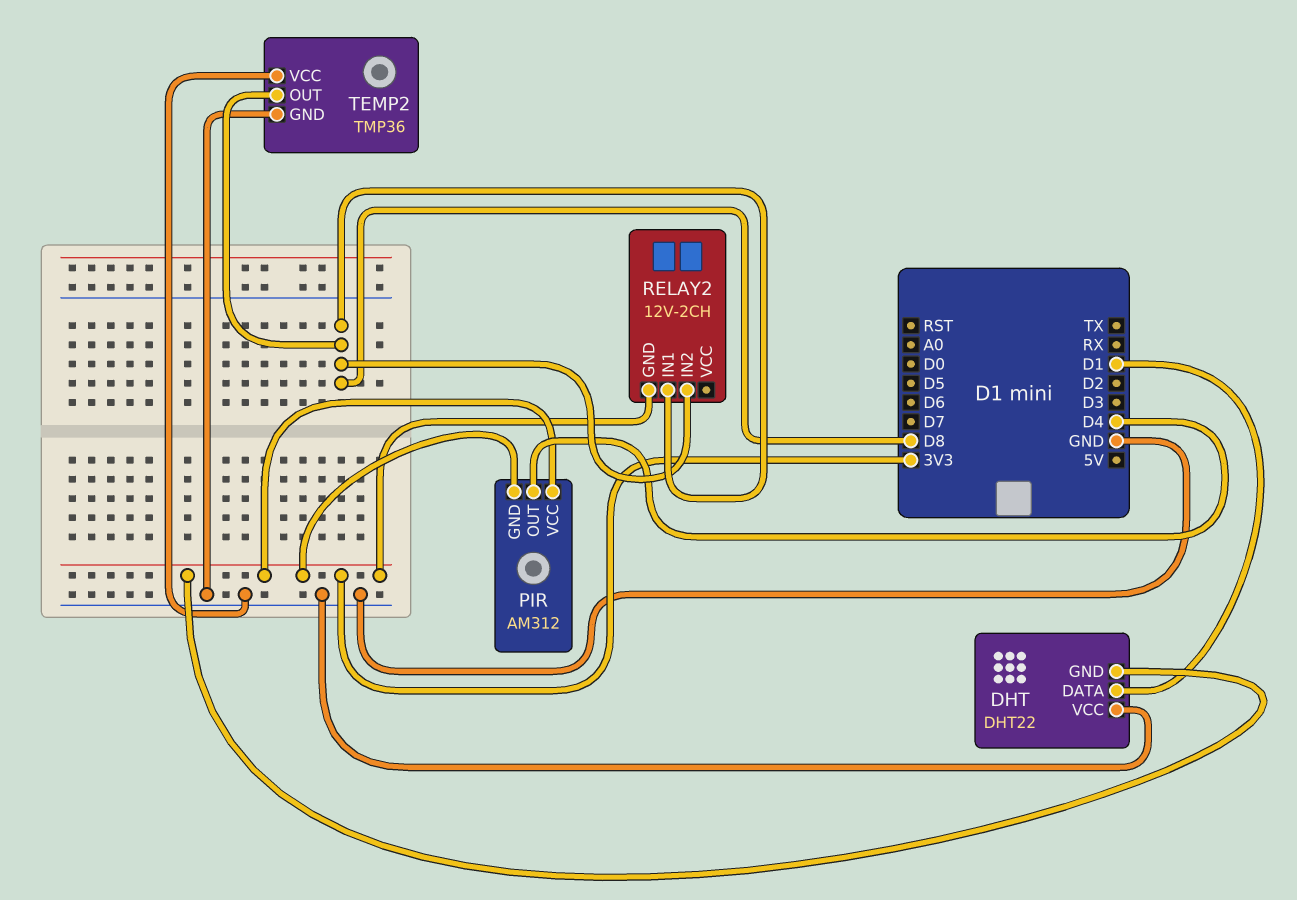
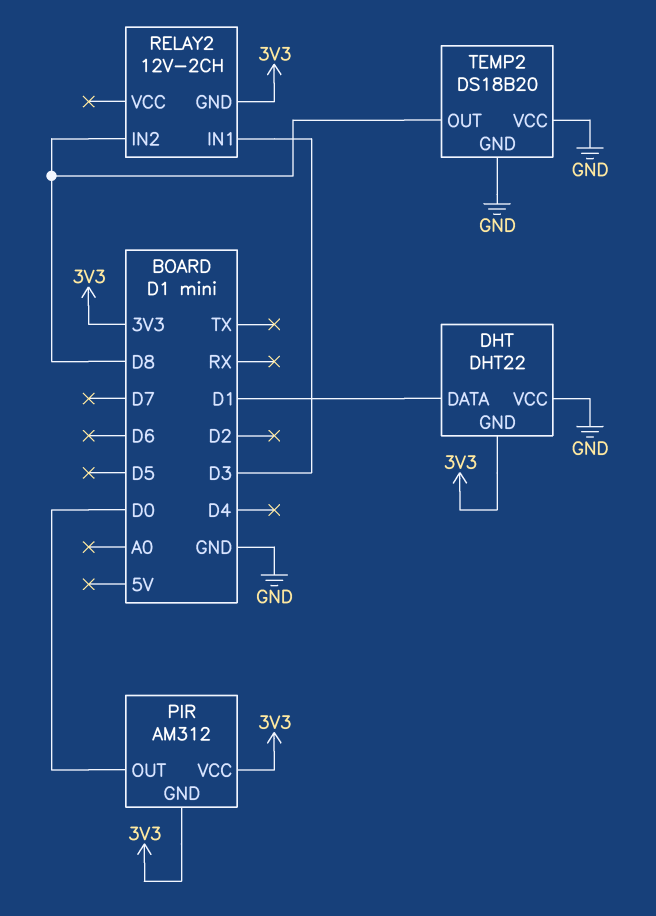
PIR pin OUT: D4 -> D0
RELAY2 pin IN1: D8 -> D3
TEMP2: TMP36 -> DS18B20

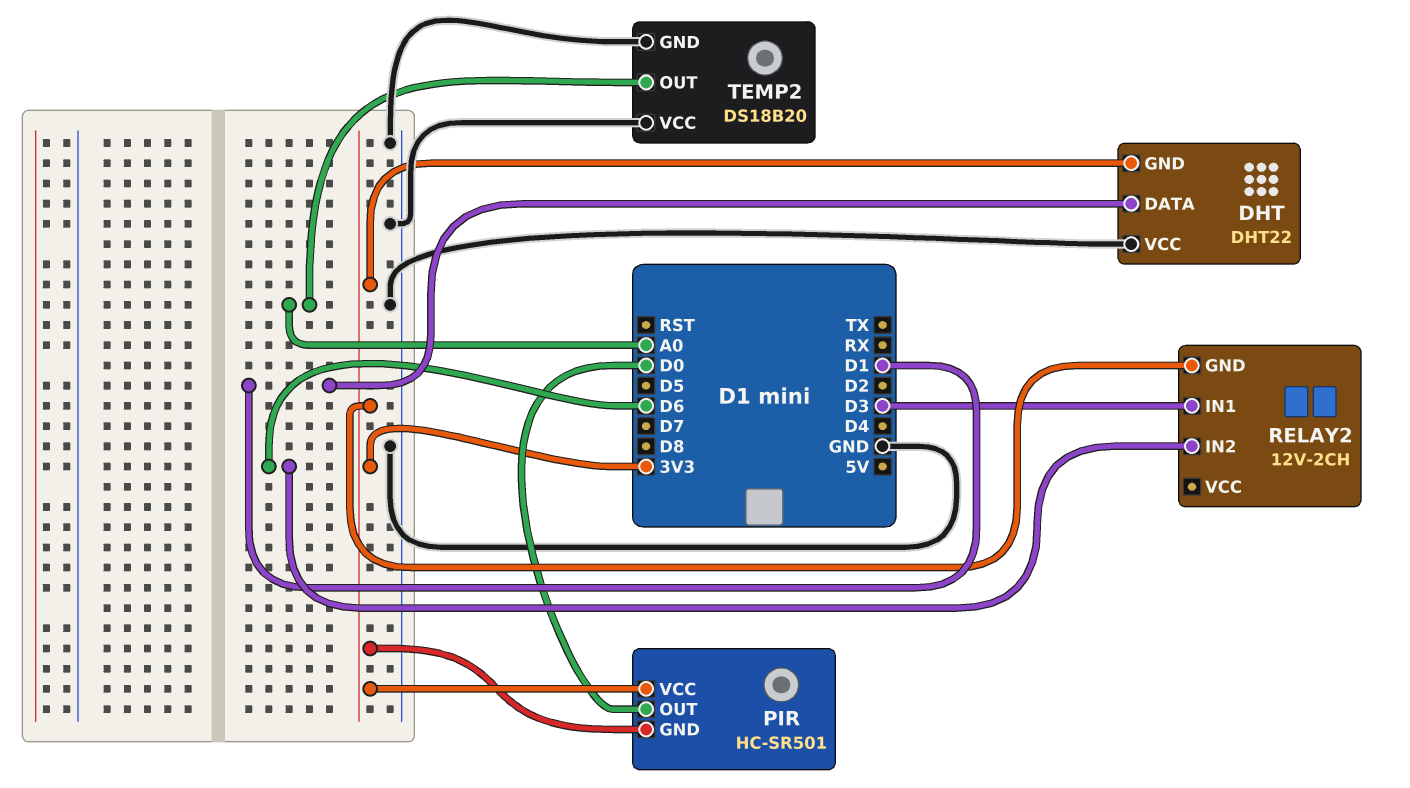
PIR: AM312 -> HC-SR501
RELAY2 pin IN2: D8 -> D6
TEMP2 pin OUT: D8 -> A0

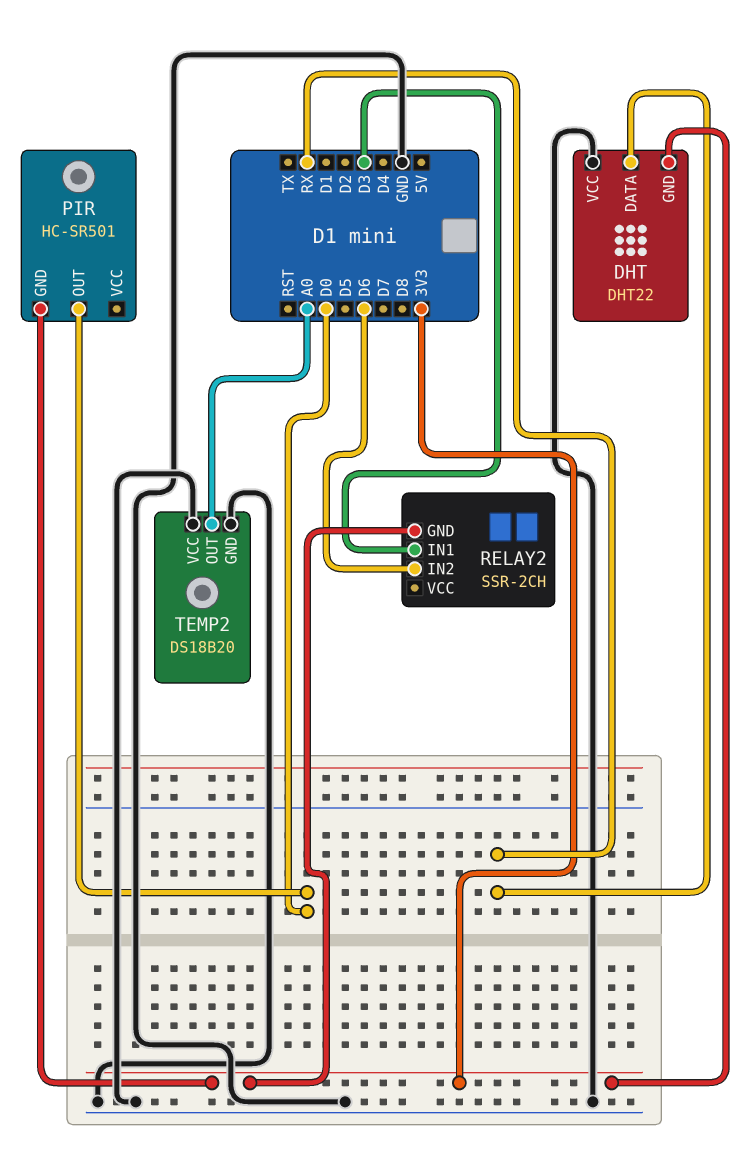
DHT pin DATA: D1 -> RX
PIR pin VCC: 3V3 -> none
RELAY2: 12V-2CH -> SSR-2CH

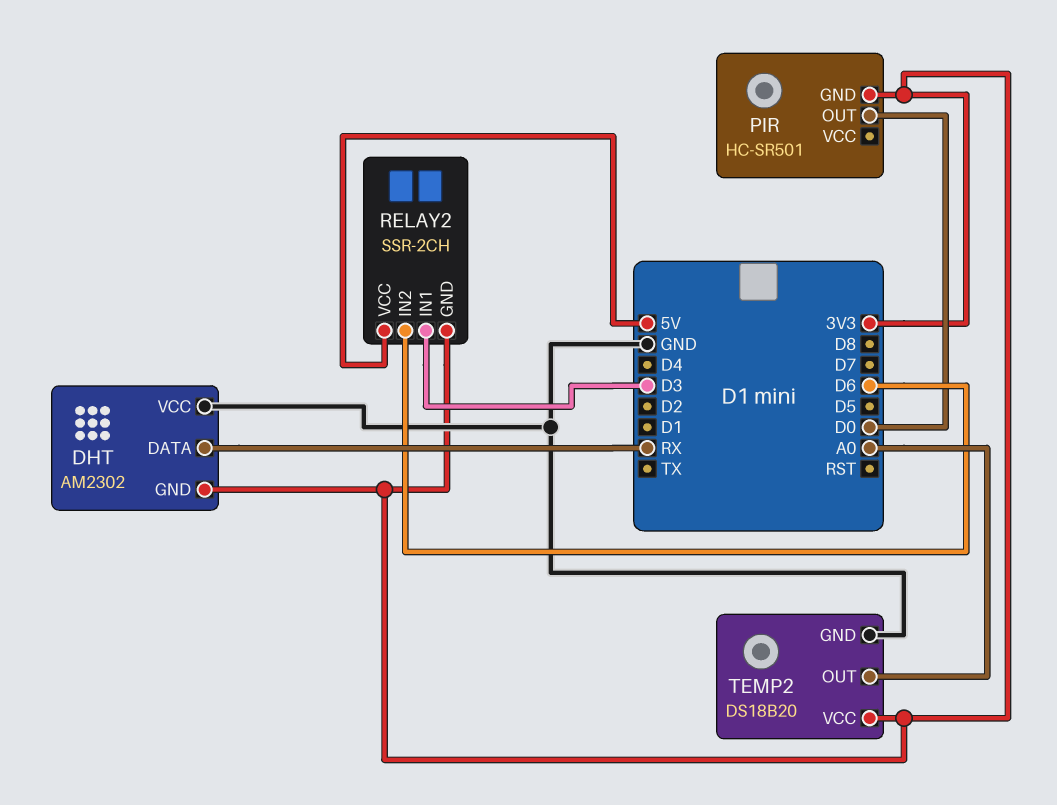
DHT: DHT22 -> AM2302
RELAY2 pin VCC: none -> 5V
TEMP2 pin VCC: GND -> 3V3

